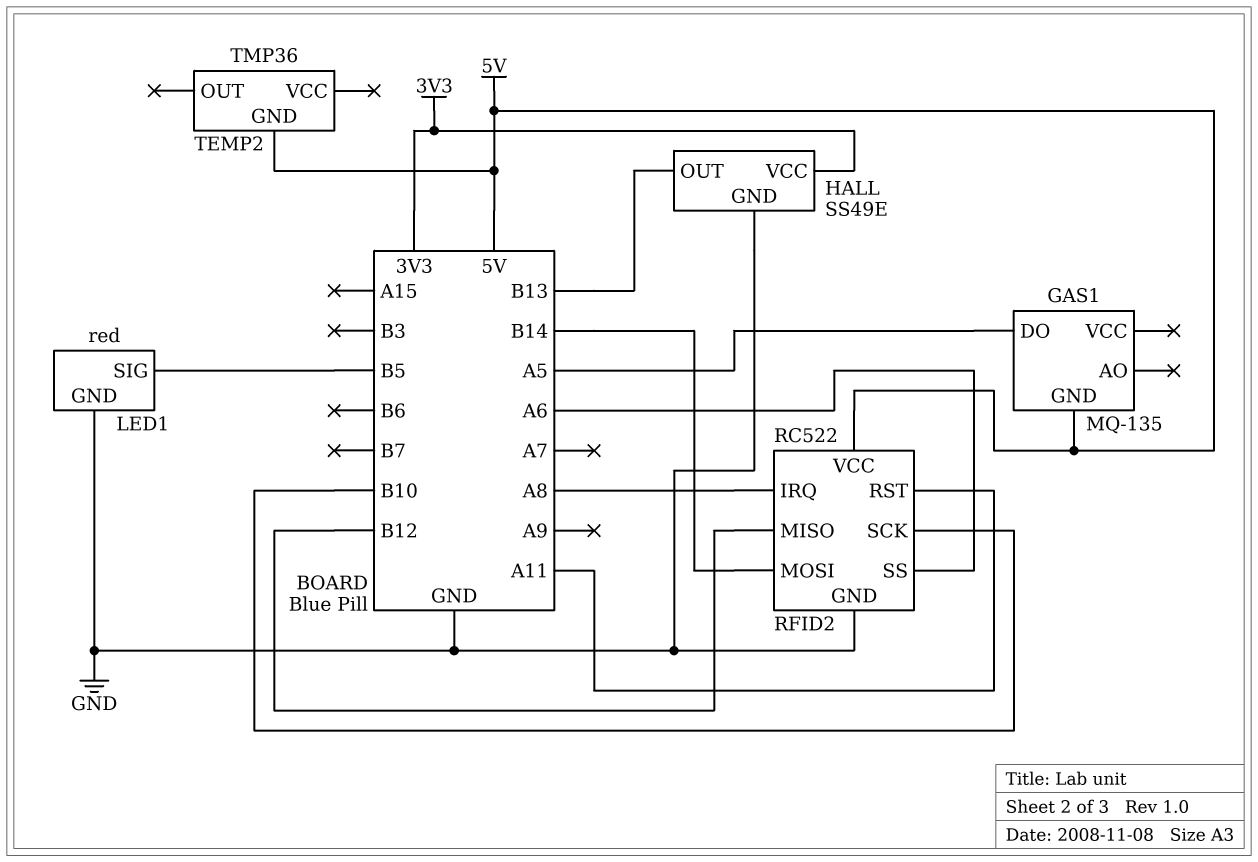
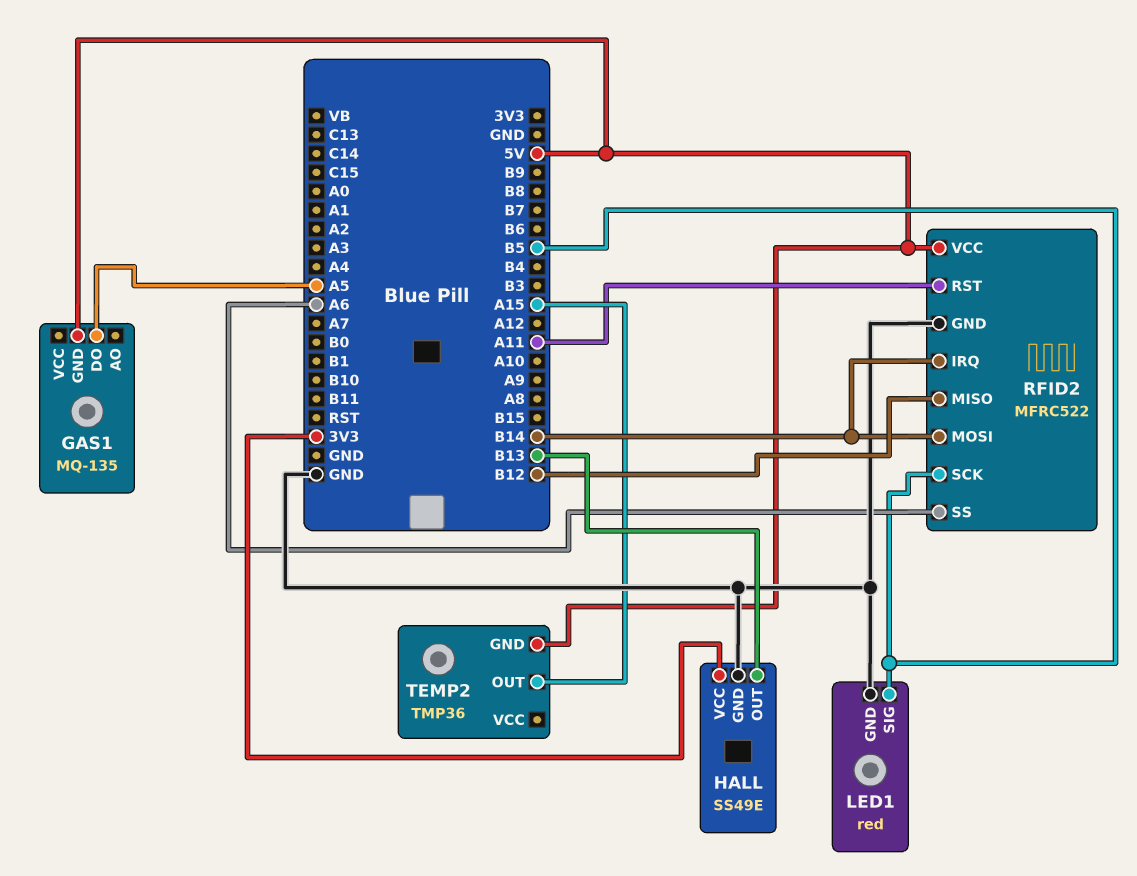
RFID2: RC522 -> MFRC522
RFID2 pin IRQ: A8 -> B14
RFID2 pin SCK: B10 -> B5
TEMP2 pin OUT: none -> A15

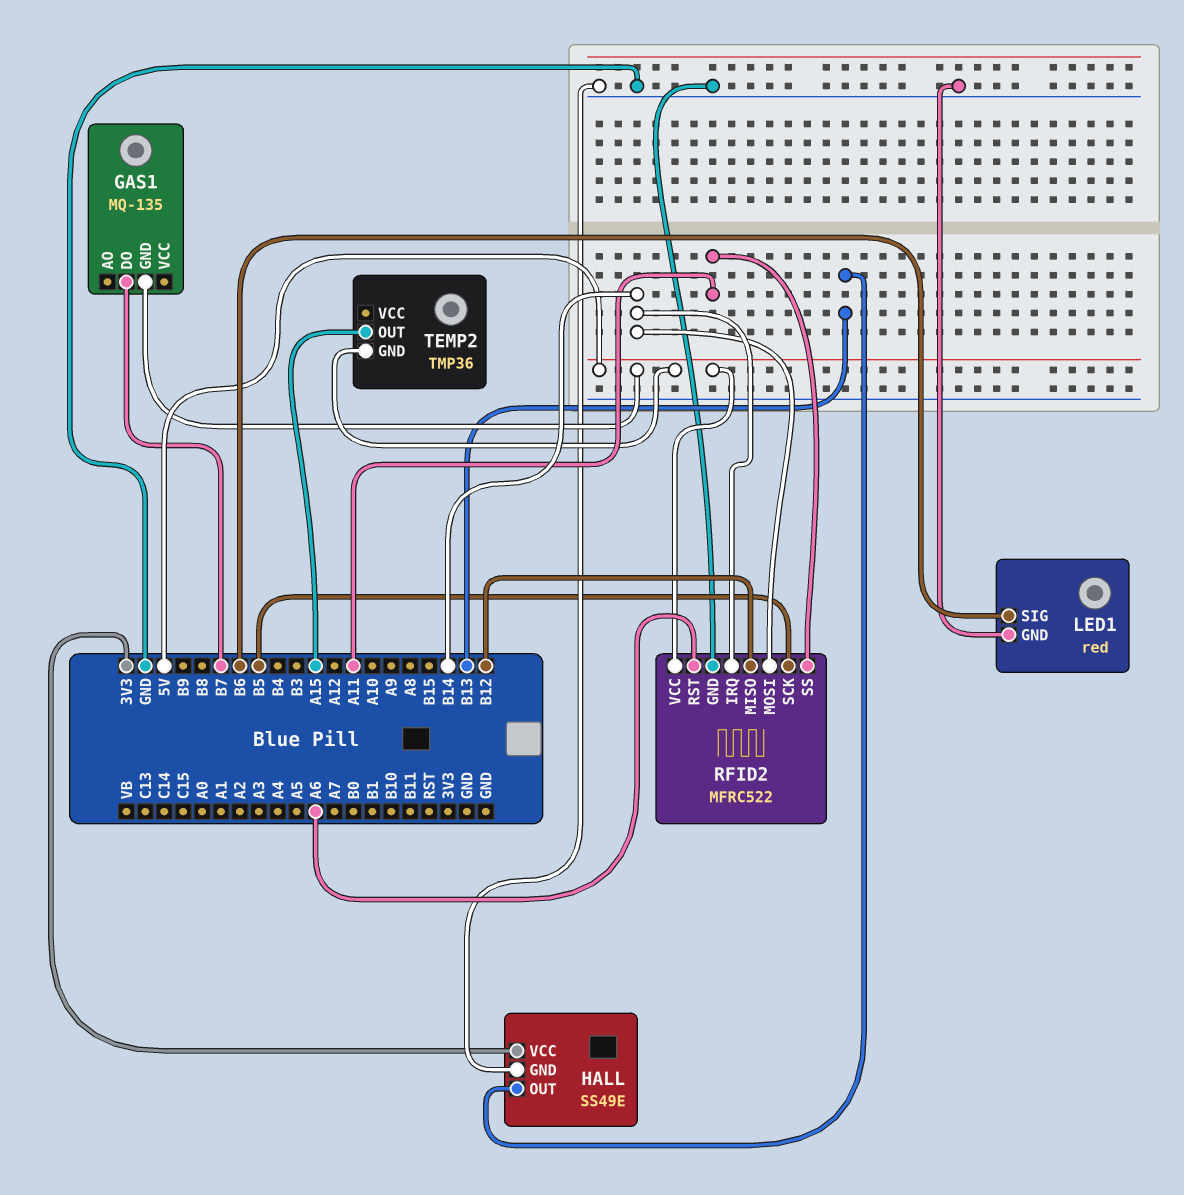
GAS1 pin DO: A5 -> B7
LED1 pin SIG: B5 -> B6
RFID2 pin RST: A11 -> A6
RFID2 pin SS: A6 -> A11

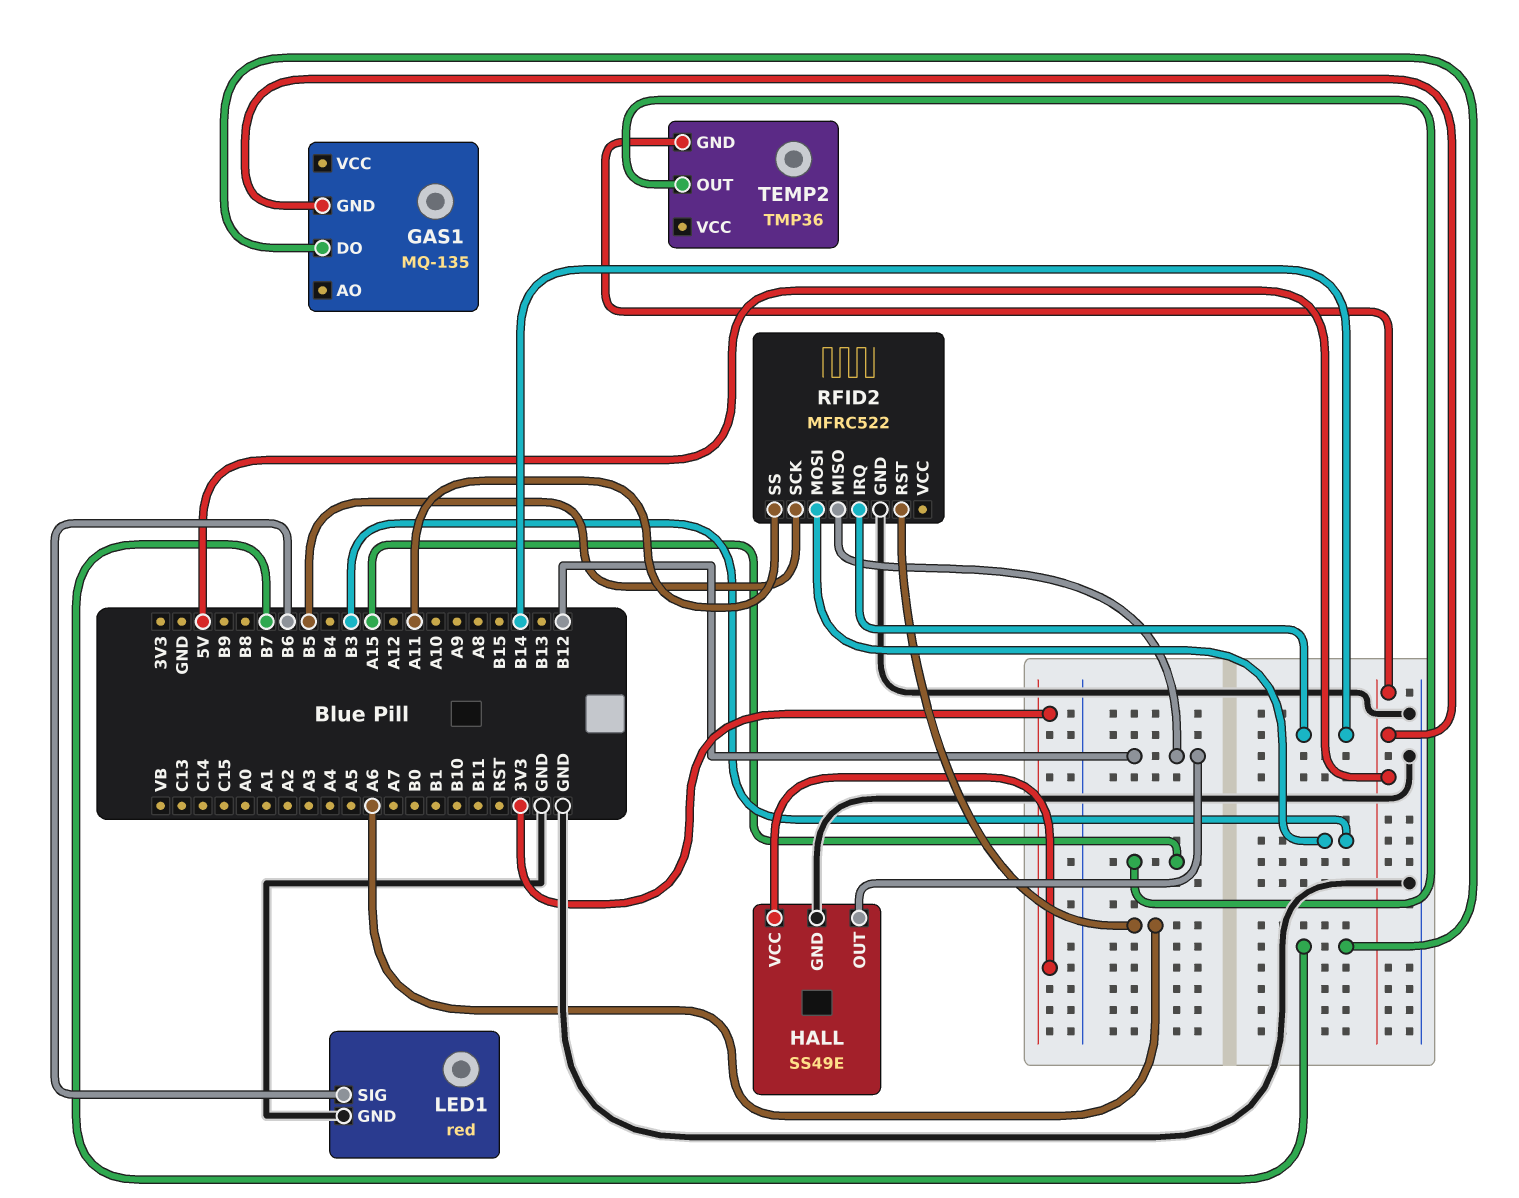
HALL pin OUT: B13 -> B12
RFID2 pin MOSI: B14 -> B3
RFID2 pin VCC: 5V -> none

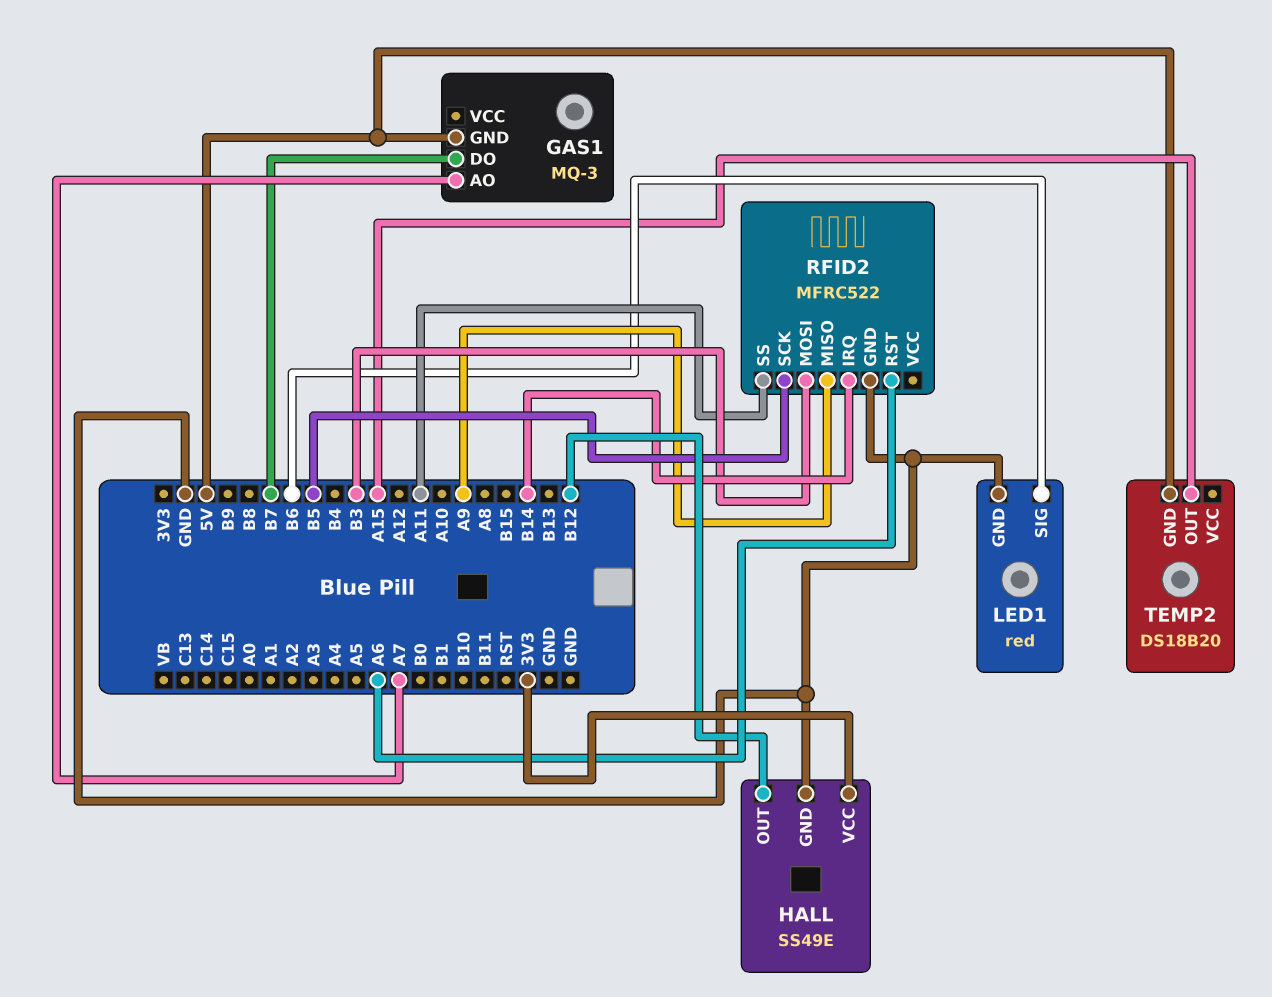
GAS1: MQ-135 -> MQ-3
GAS1 pin AO: none -> A7
RFID2 pin MISO: B12 -> A9
TEMP2: TMP36 -> DS18B20

